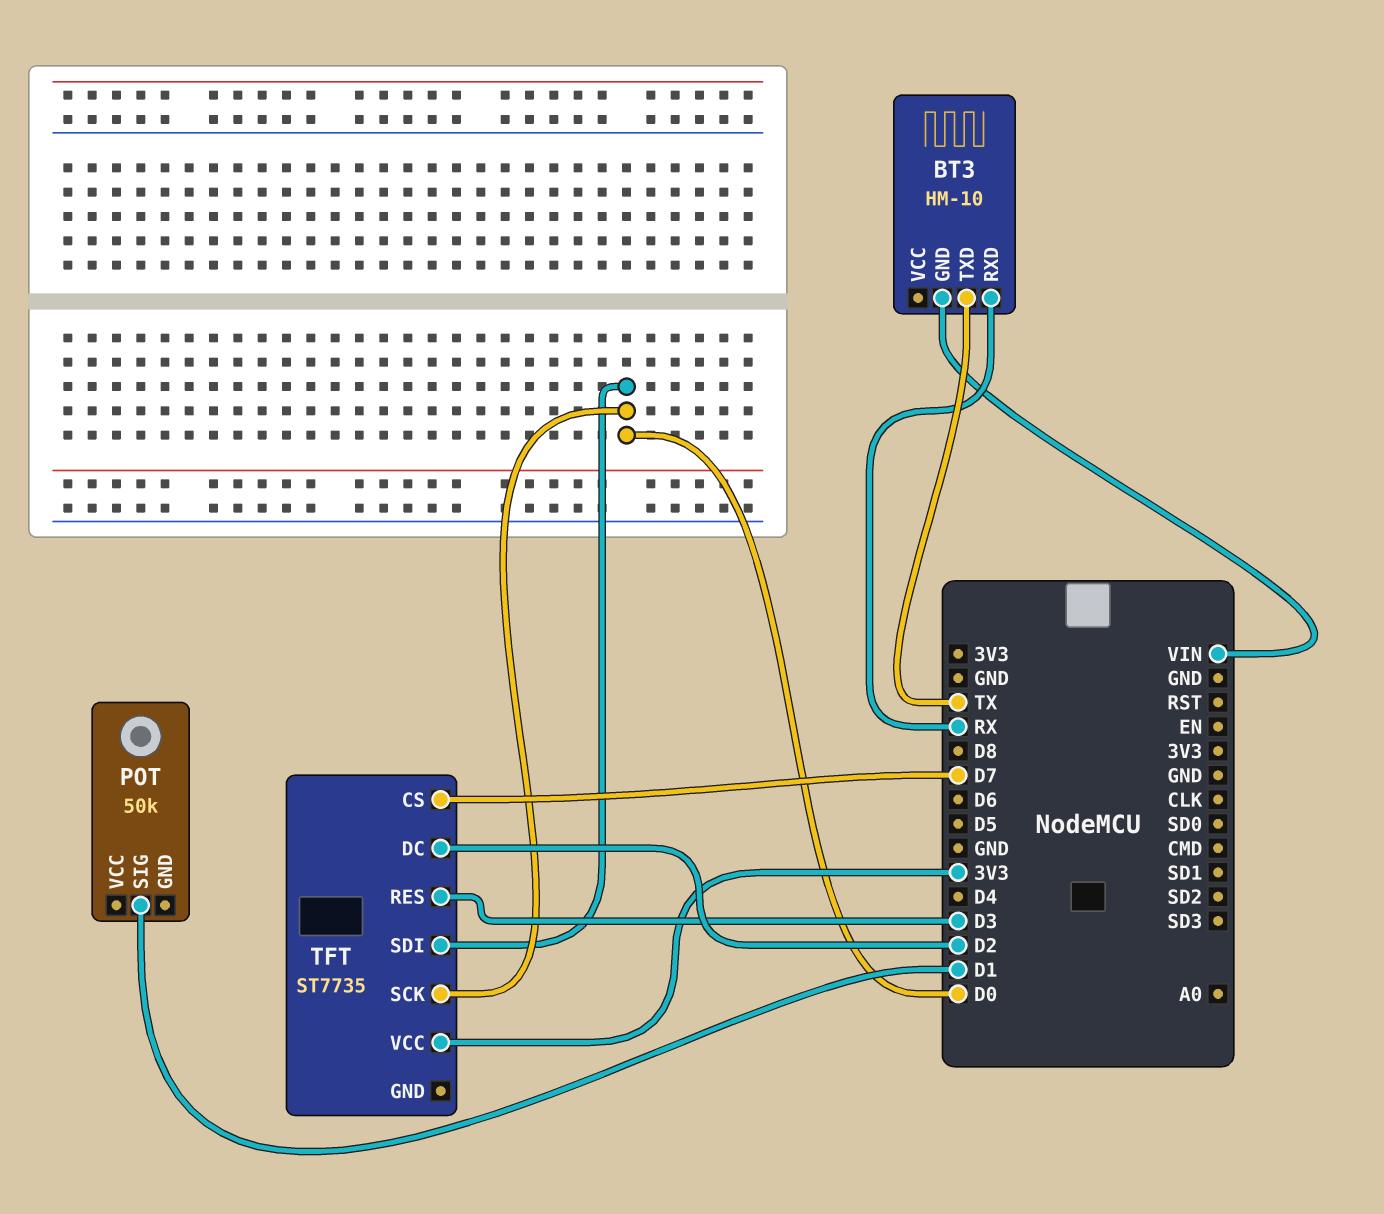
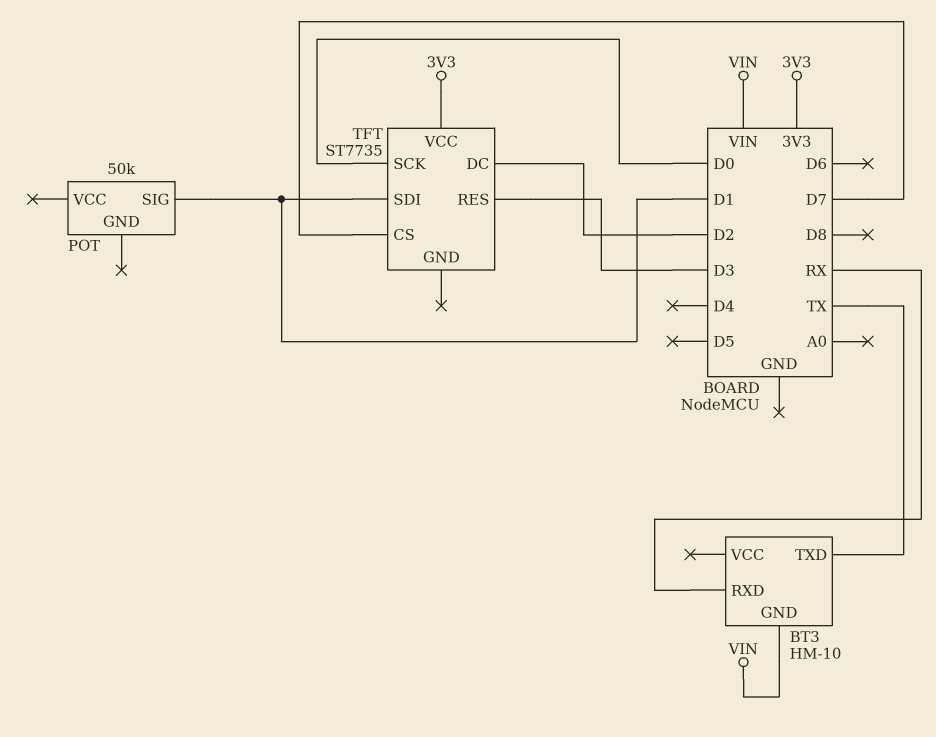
TFT pin SDI: D0 -> D1

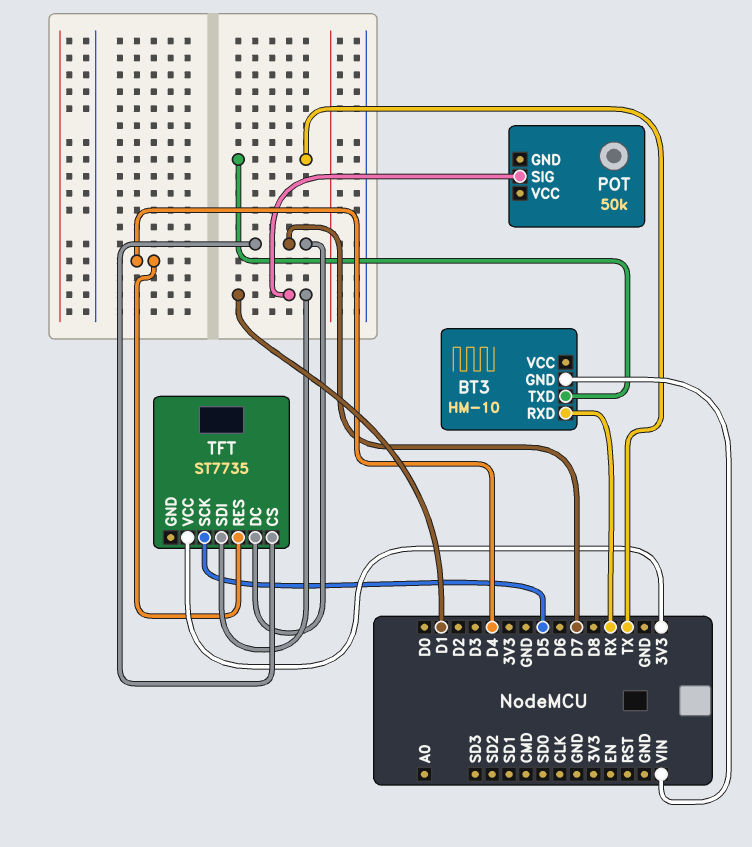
TFT pin DC: D2 -> D7
TFT pin RES: D3 -> D4
TFT pin SCK: D0 -> D5

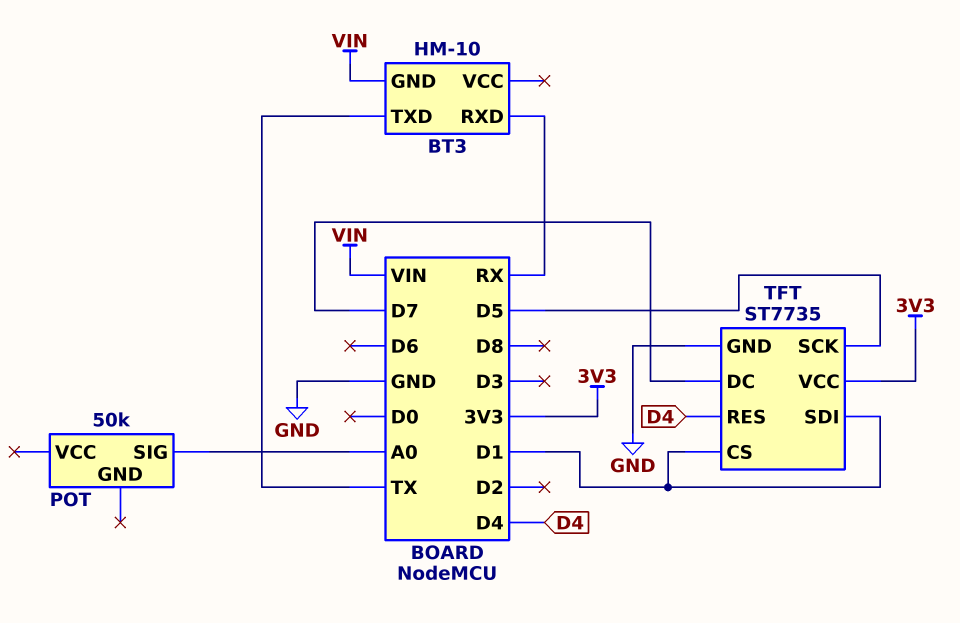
POT pin SIG: D1 -> A0
TFT pin CS: D7 -> D1
TFT pin GND: none -> GND

